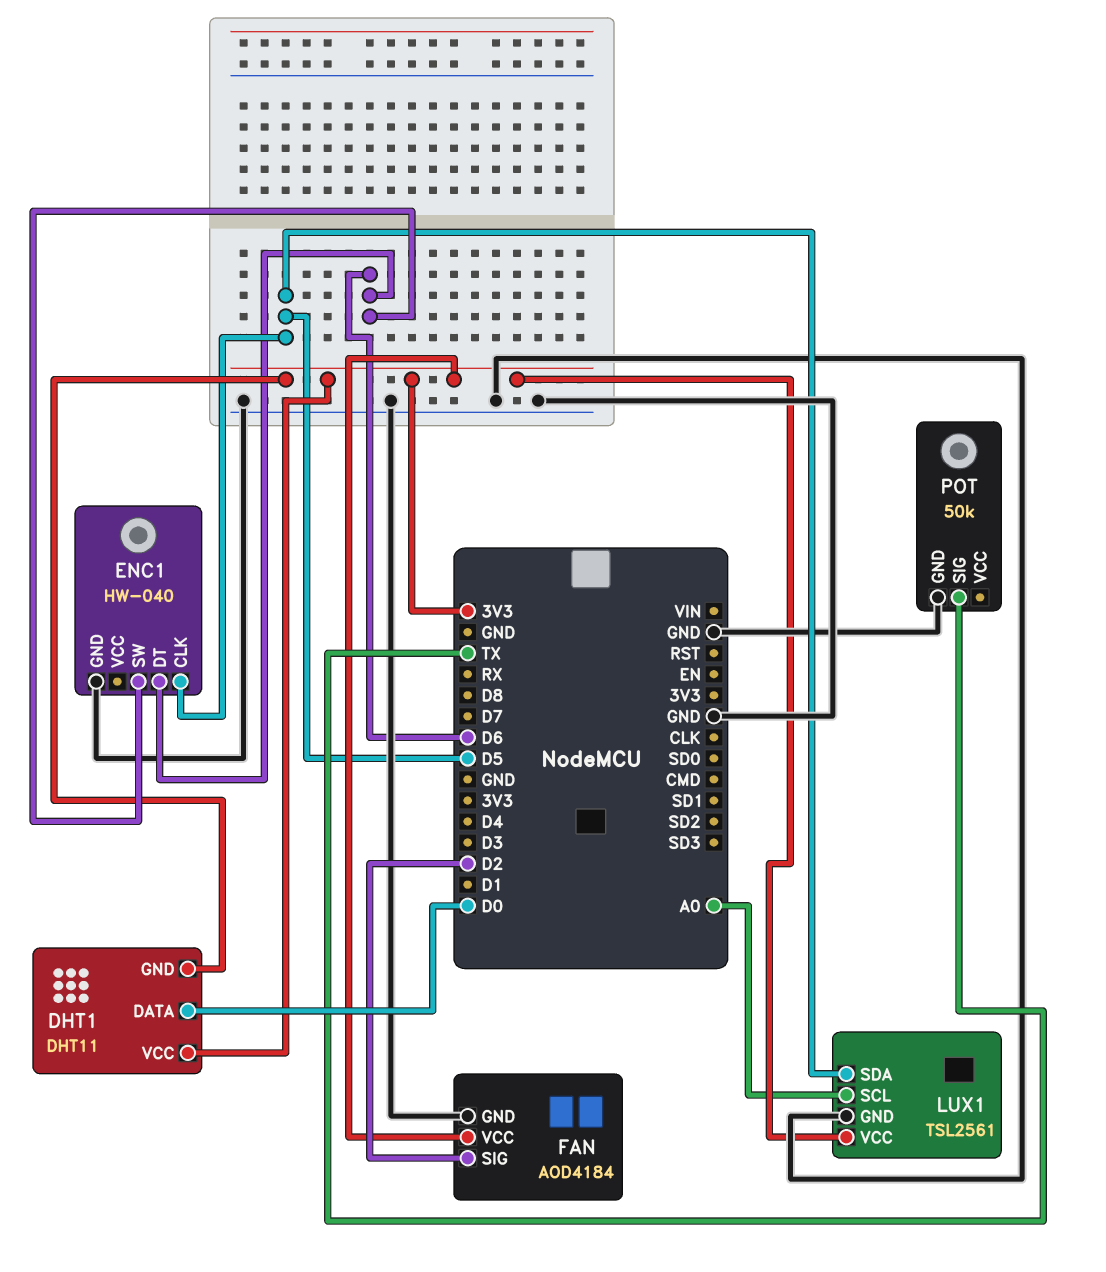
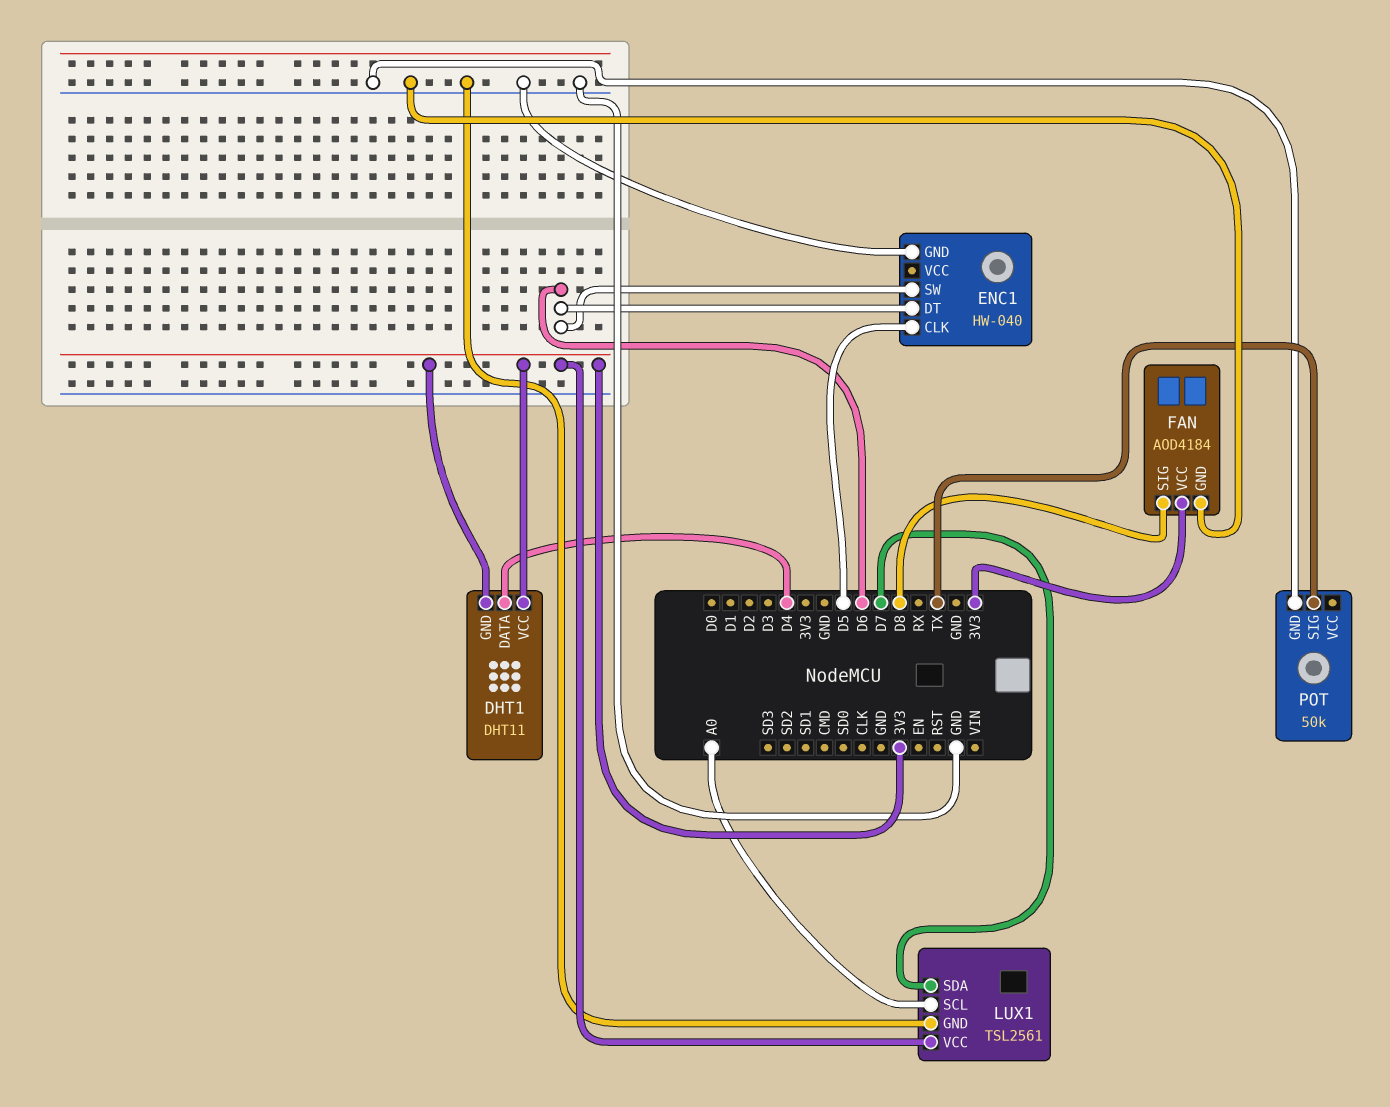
DHT1 pin DATA: D0 -> D4
FAN pin SIG: D2 -> D8
LUX1 pin SDA: D5 -> D7

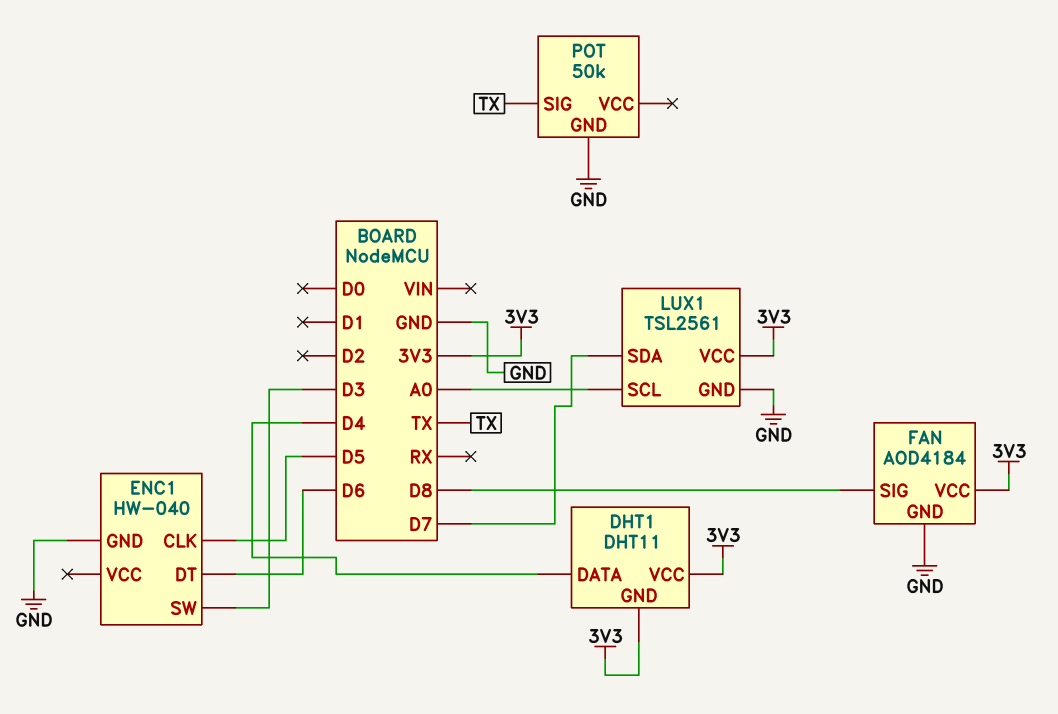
ENC1 pin SW: D6 -> D3

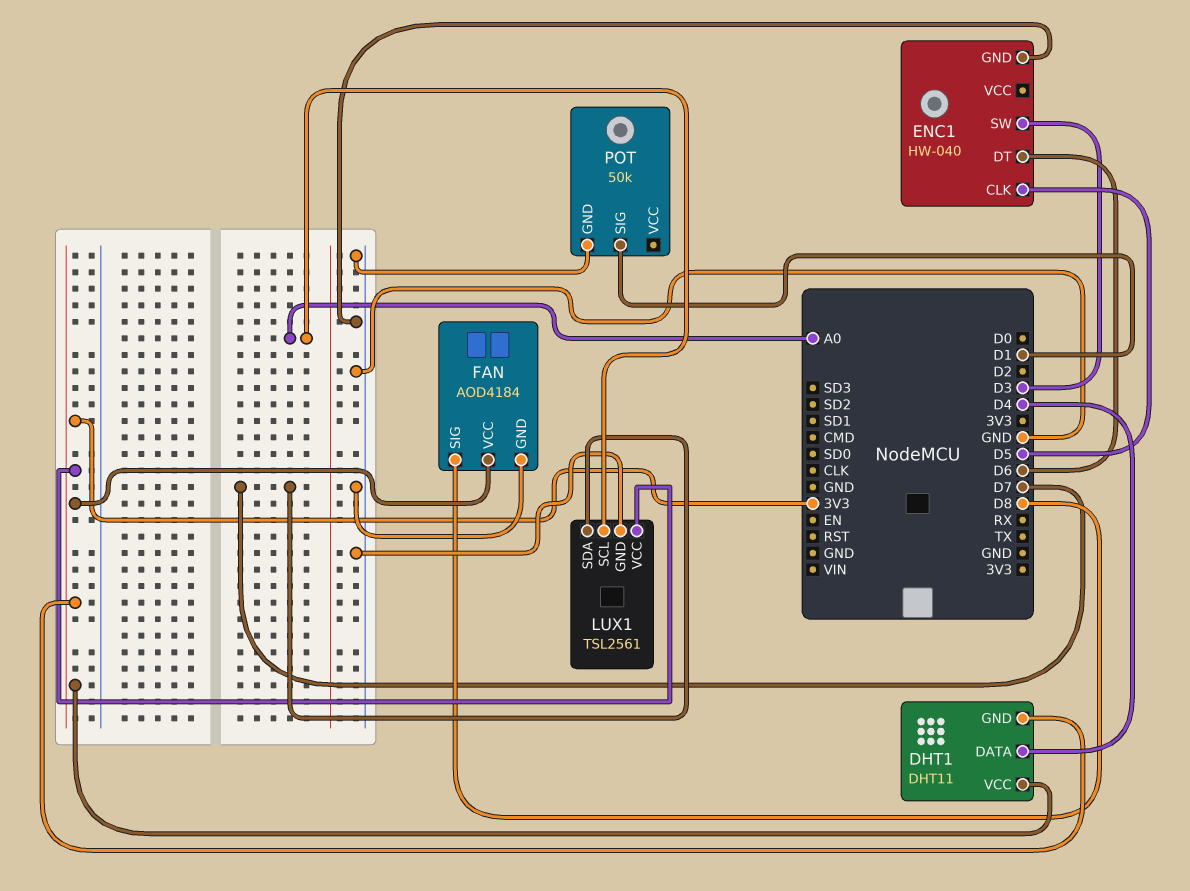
POT pin SIG: TX -> D1

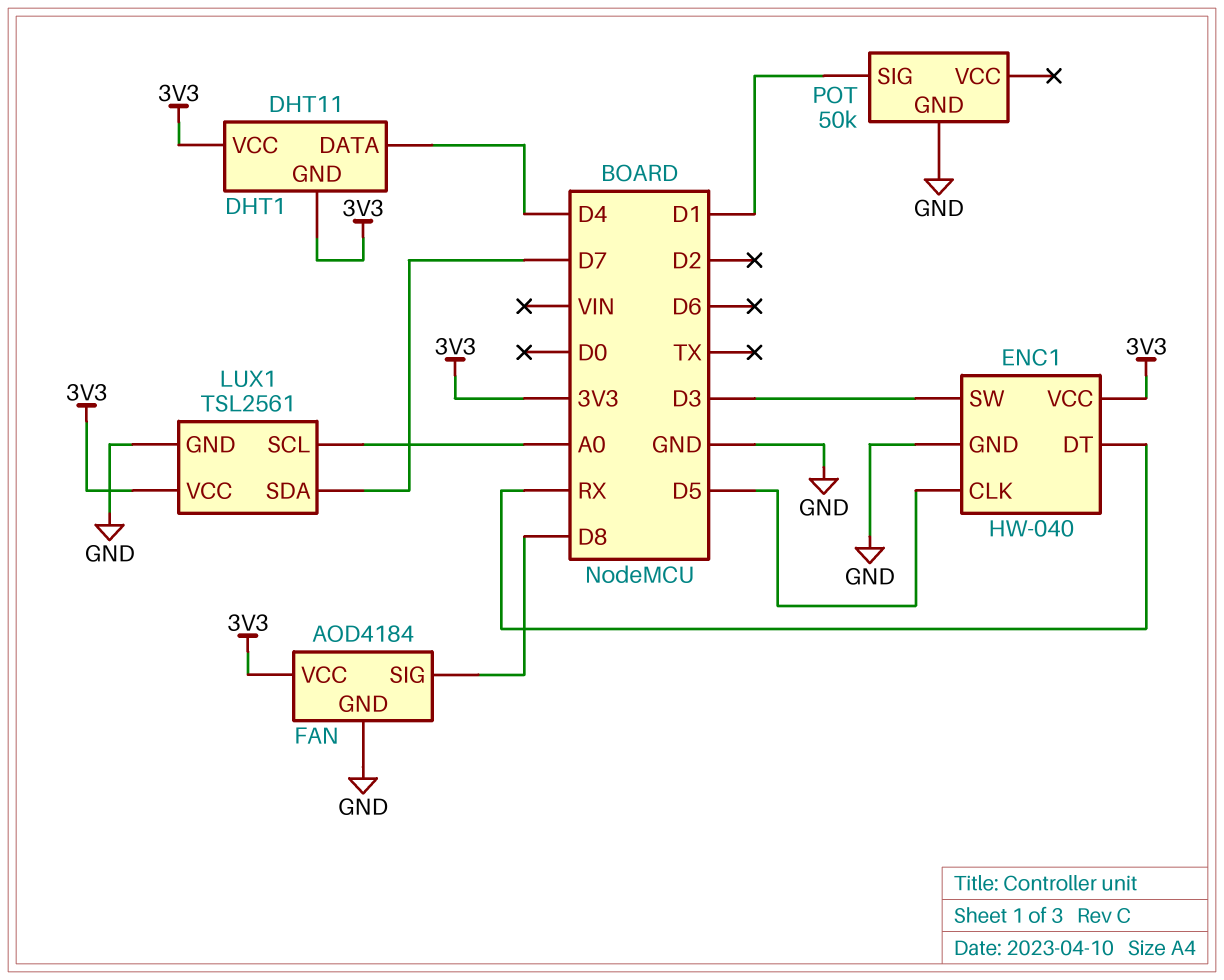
ENC1 pin DT: D6 -> RX
ENC1 pin VCC: none -> 3V3

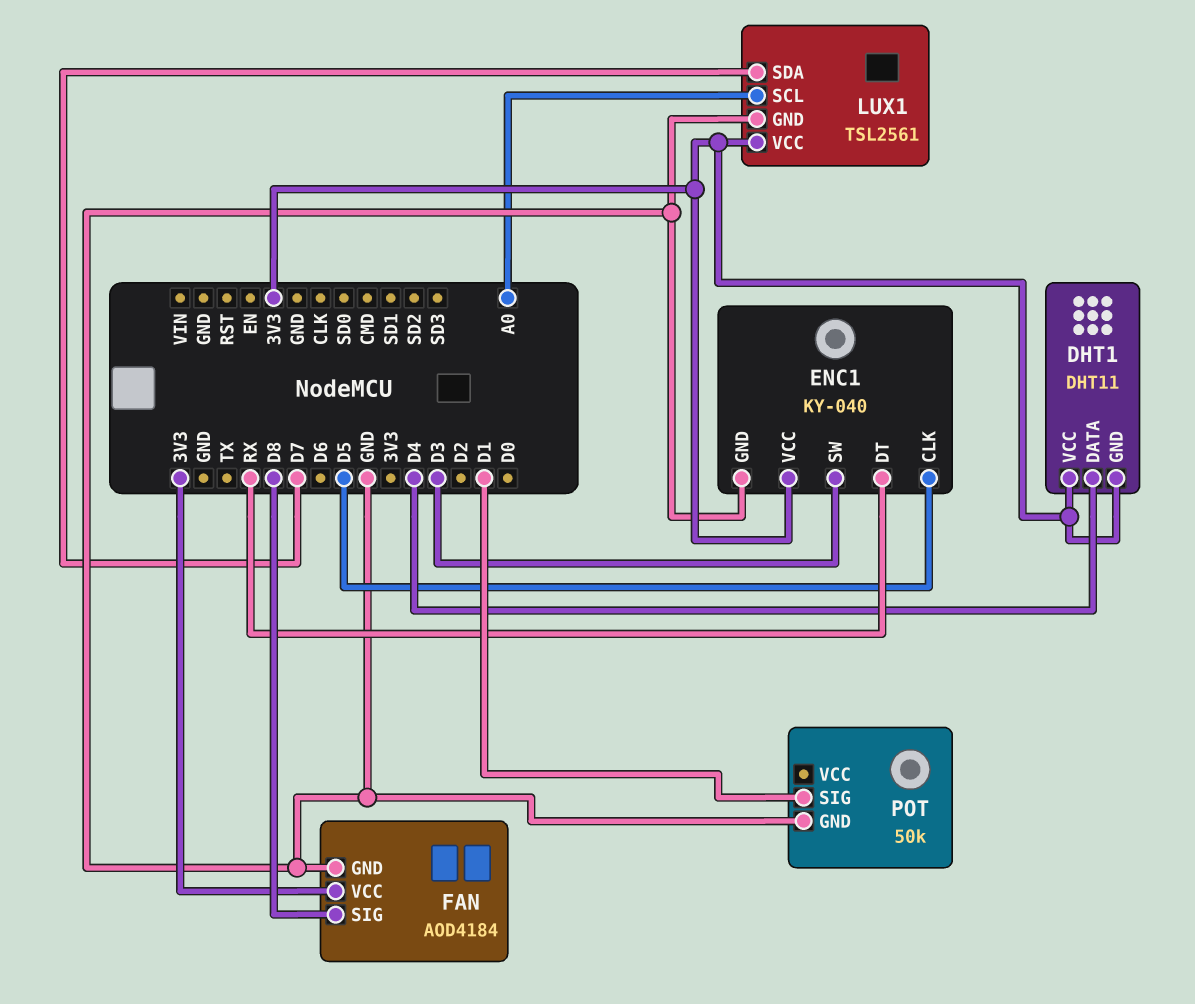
ENC1: HW-040 -> KY-040

